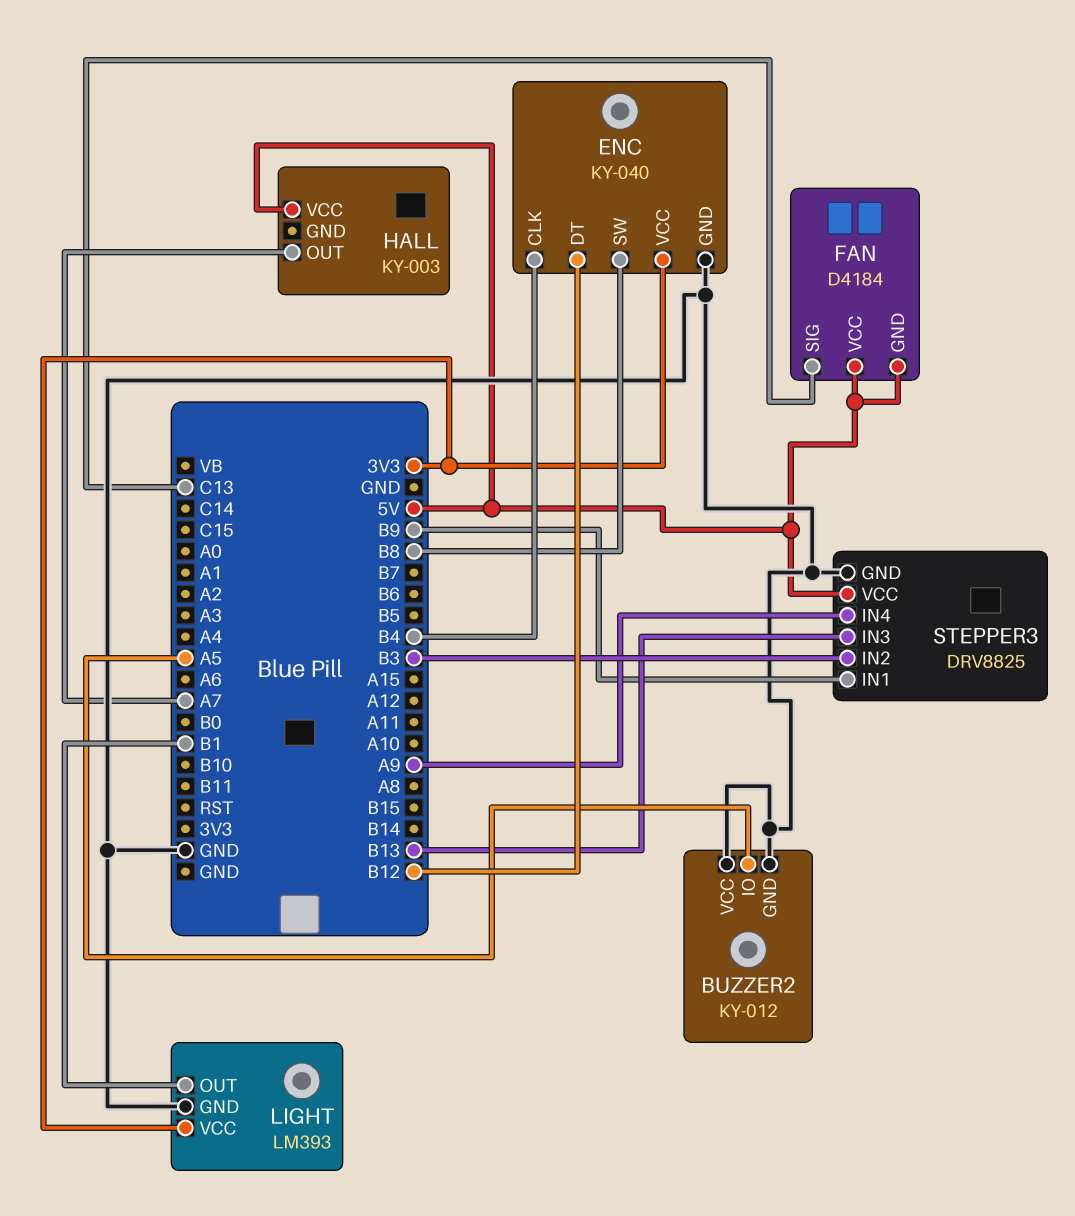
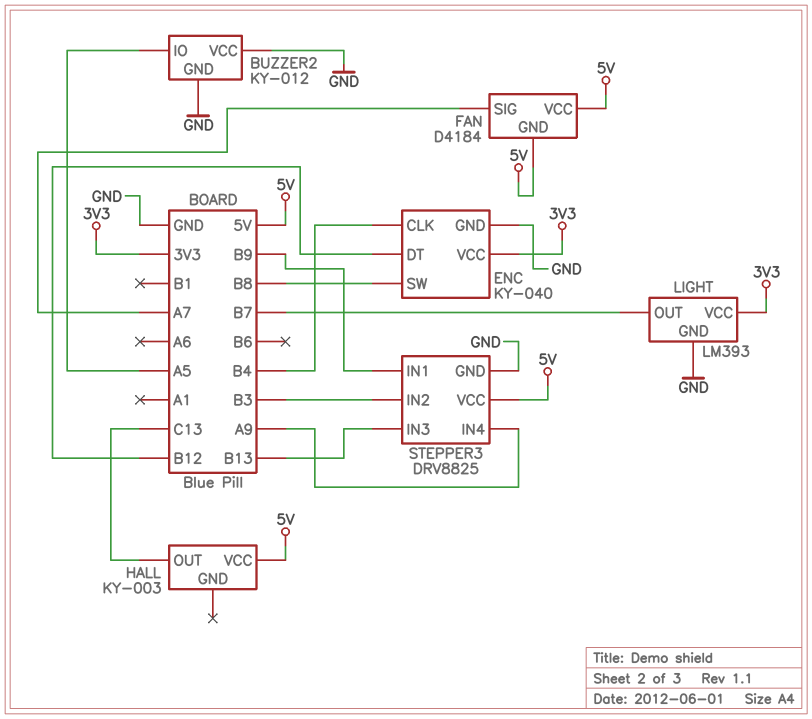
FAN pin SIG: C13 -> A7
HALL pin OUT: A7 -> C13
LIGHT pin OUT: B1 -> B7

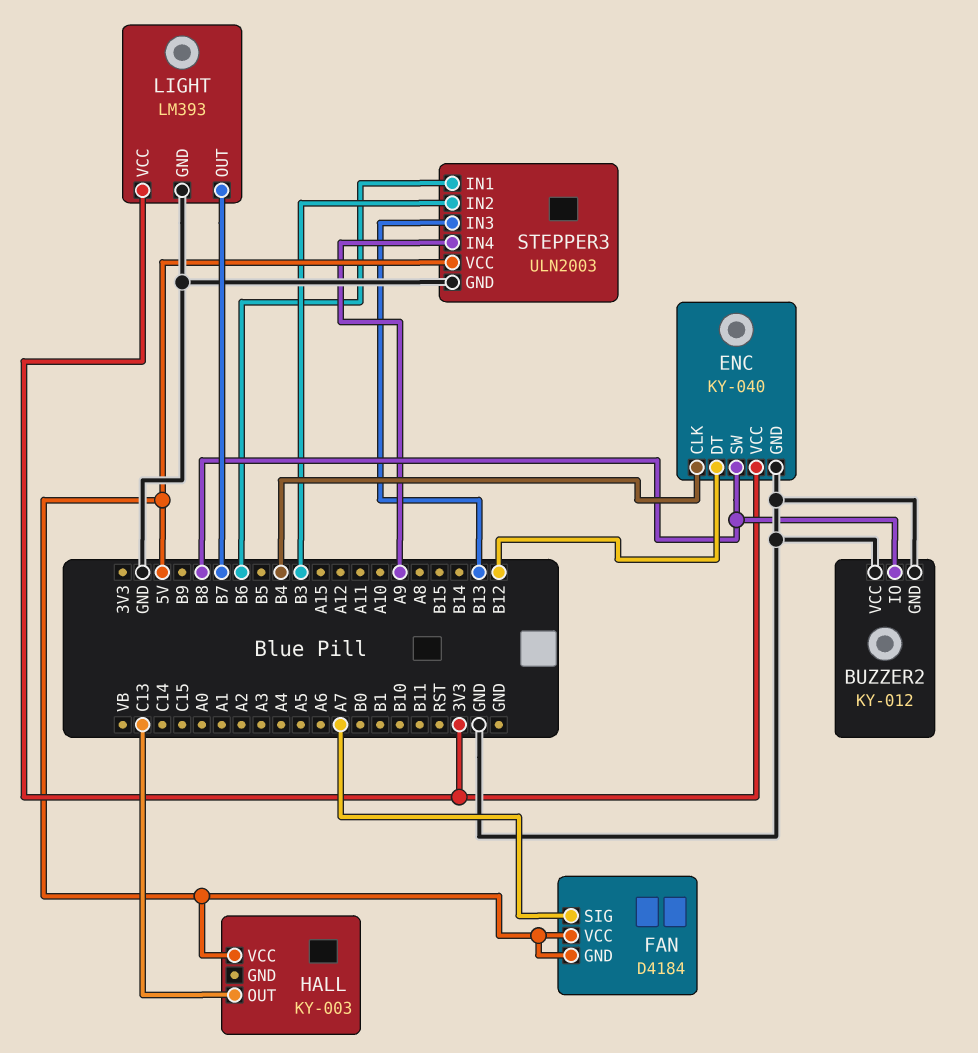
BUZZER2 pin IO: A5 -> B8
STEPPER3: DRV8825 -> ULN2003
STEPPER3 pin IN1: B9 -> B6

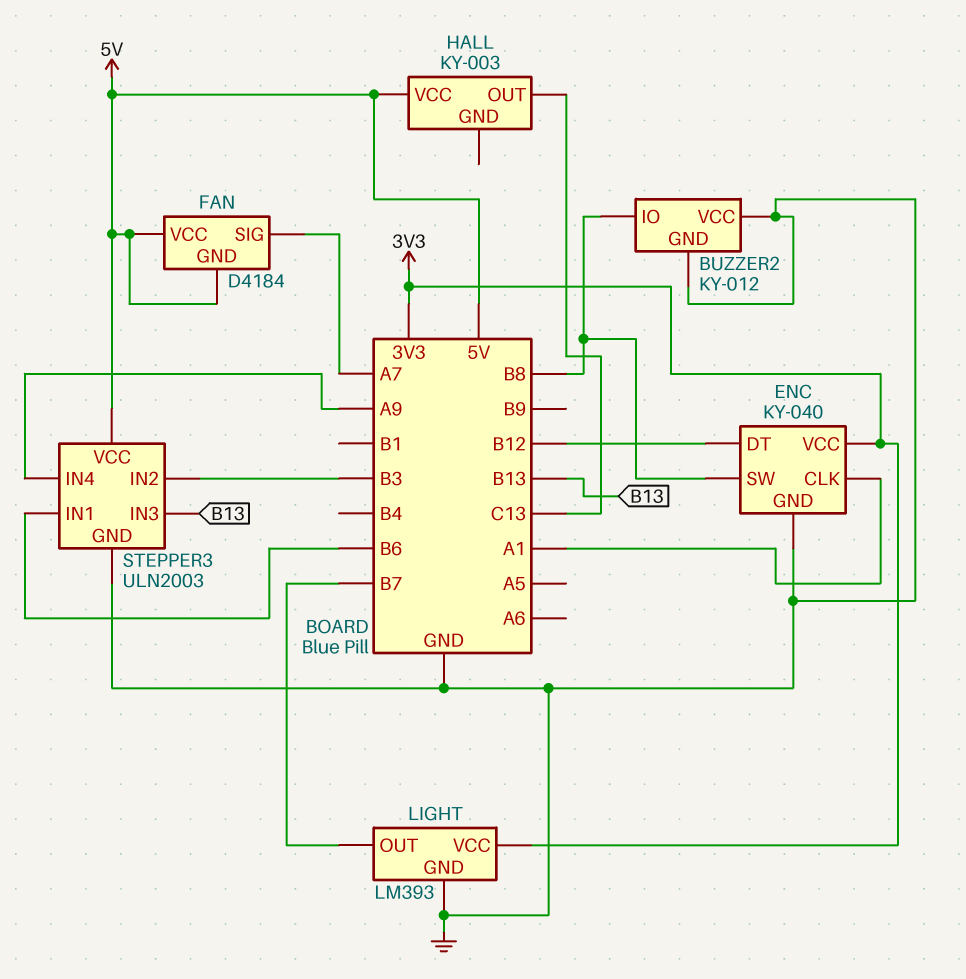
ENC pin CLK: B4 -> A1

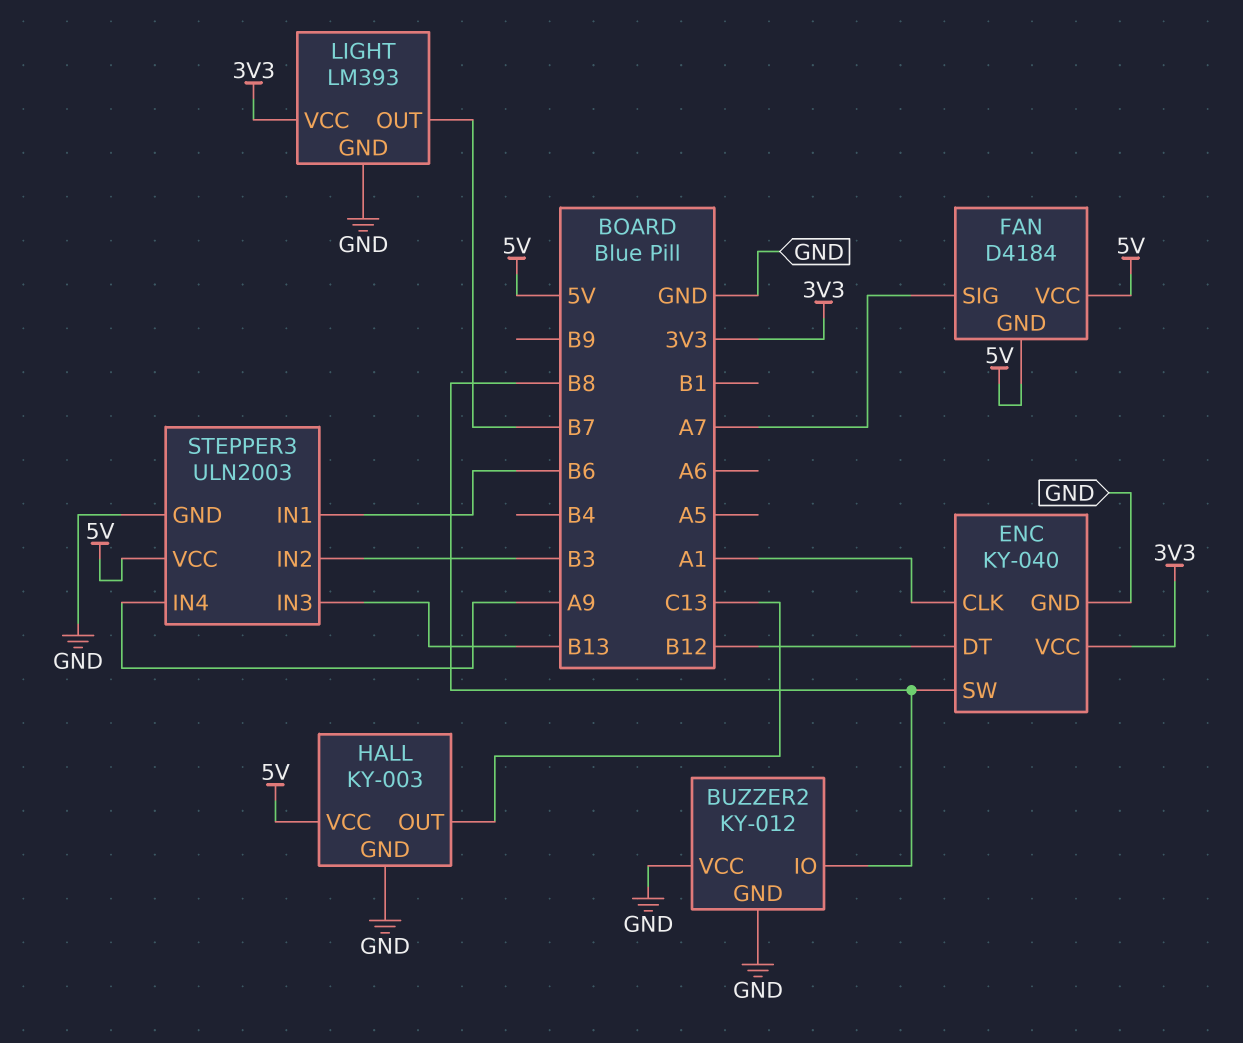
HALL pin GND: none -> GND

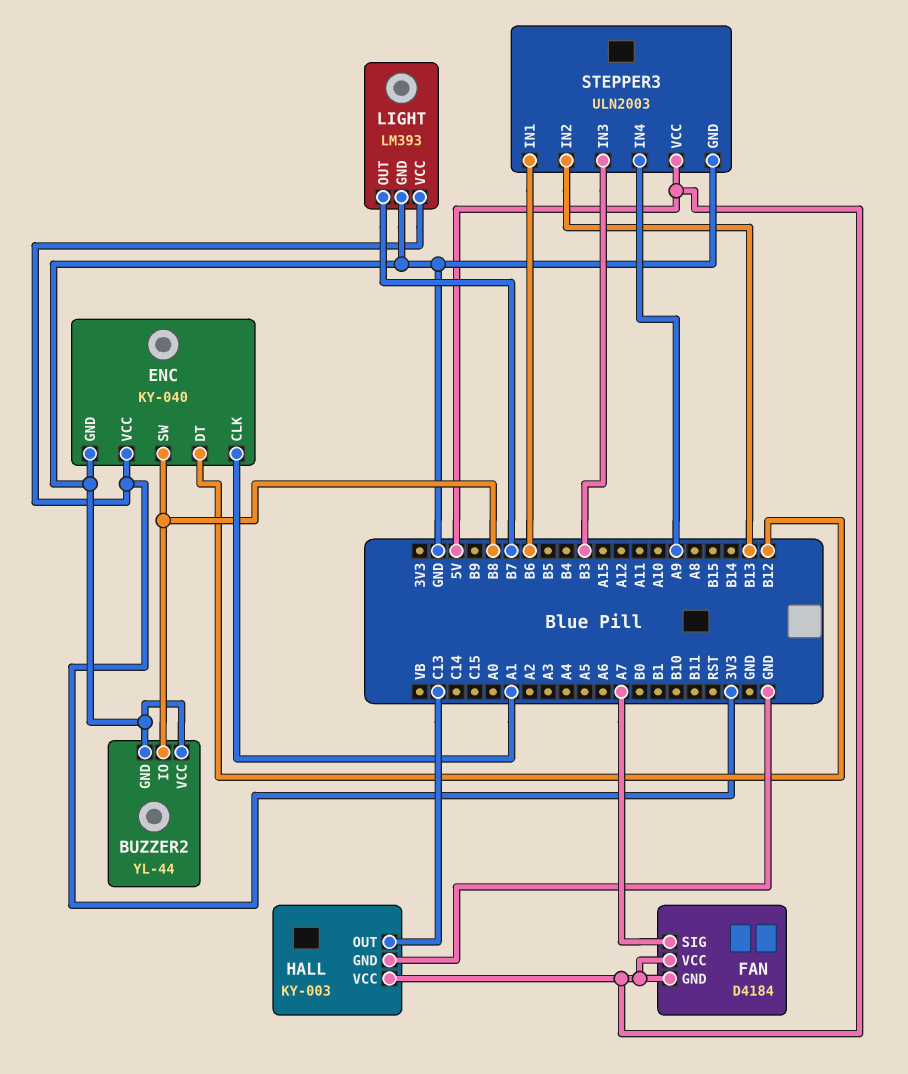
BUZZER2: KY-012 -> YL-44
STEPPER3 pin IN2: B3 -> B13
STEPPER3 pin IN3: B13 -> B3

